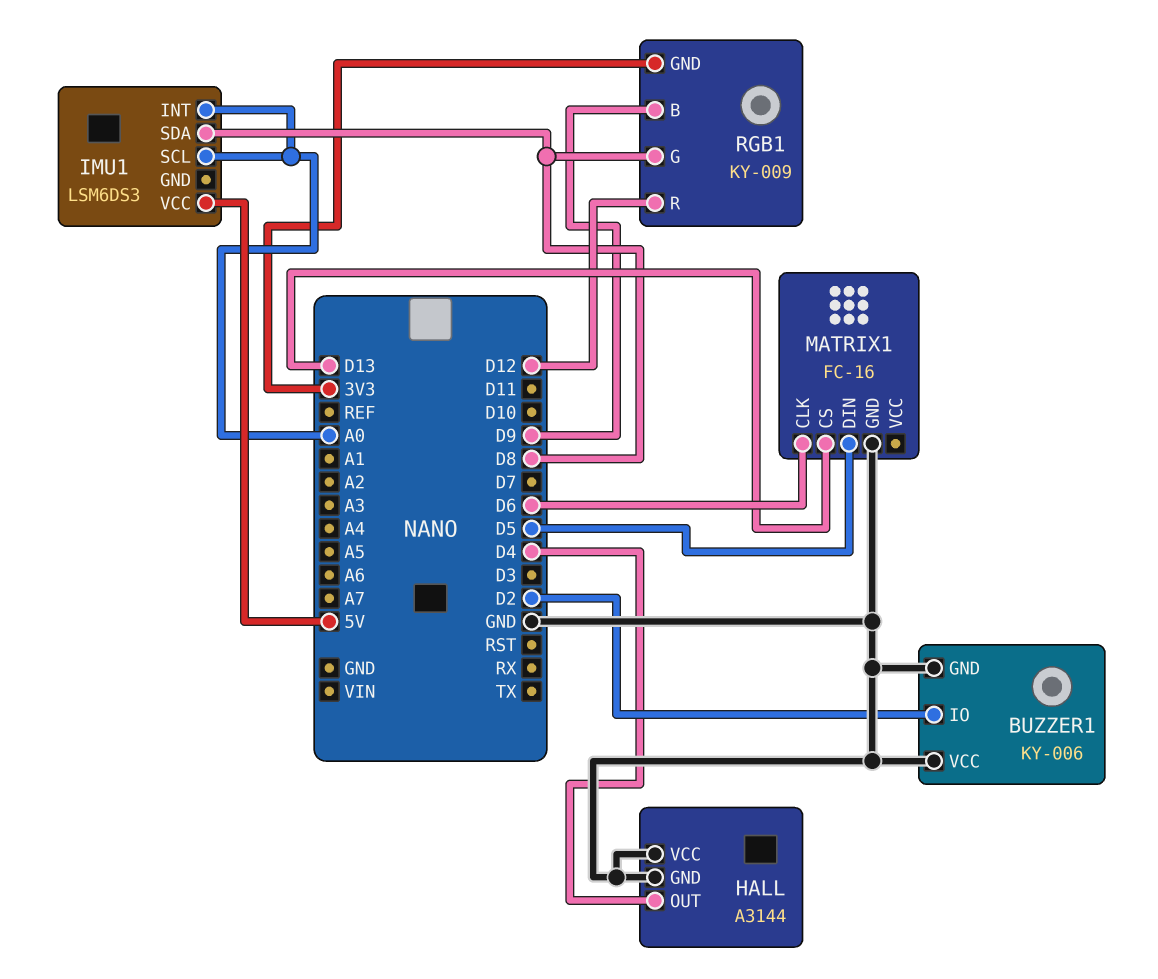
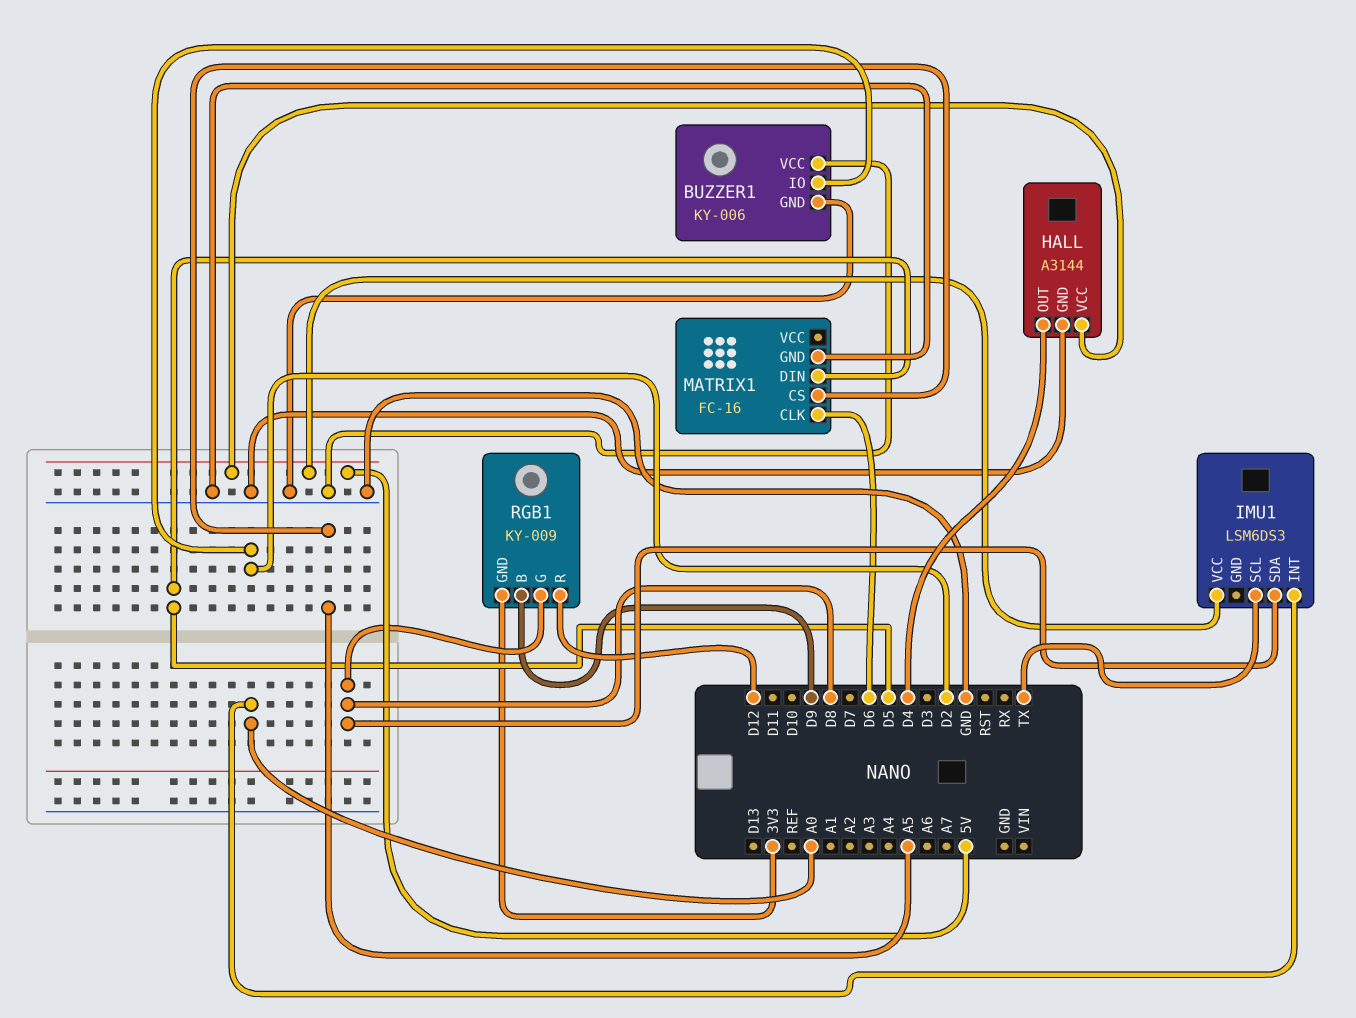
HALL pin VCC: GND -> 5V
IMU1 pin SCL: A0 -> TX
MATRIX1 pin CS: D13 -> A5

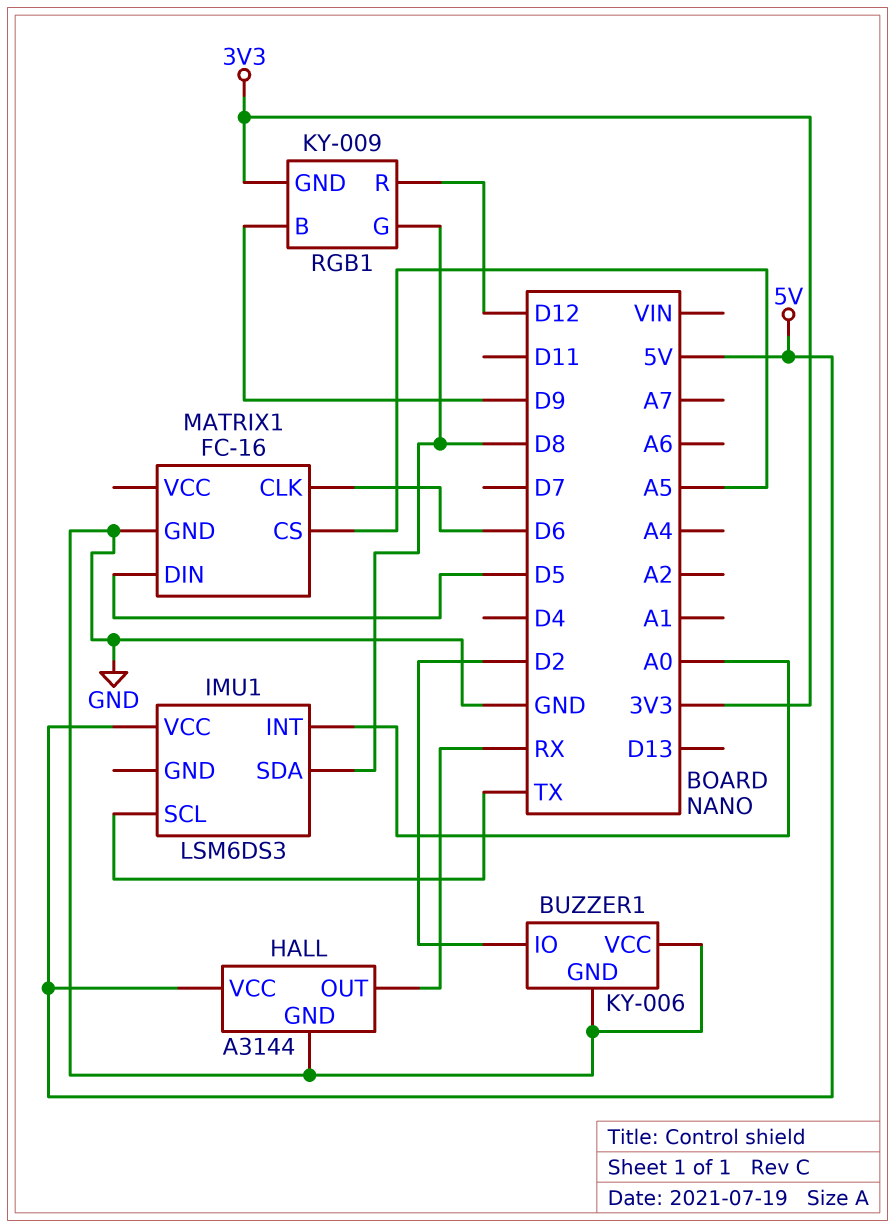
HALL pin OUT: D4 -> RX

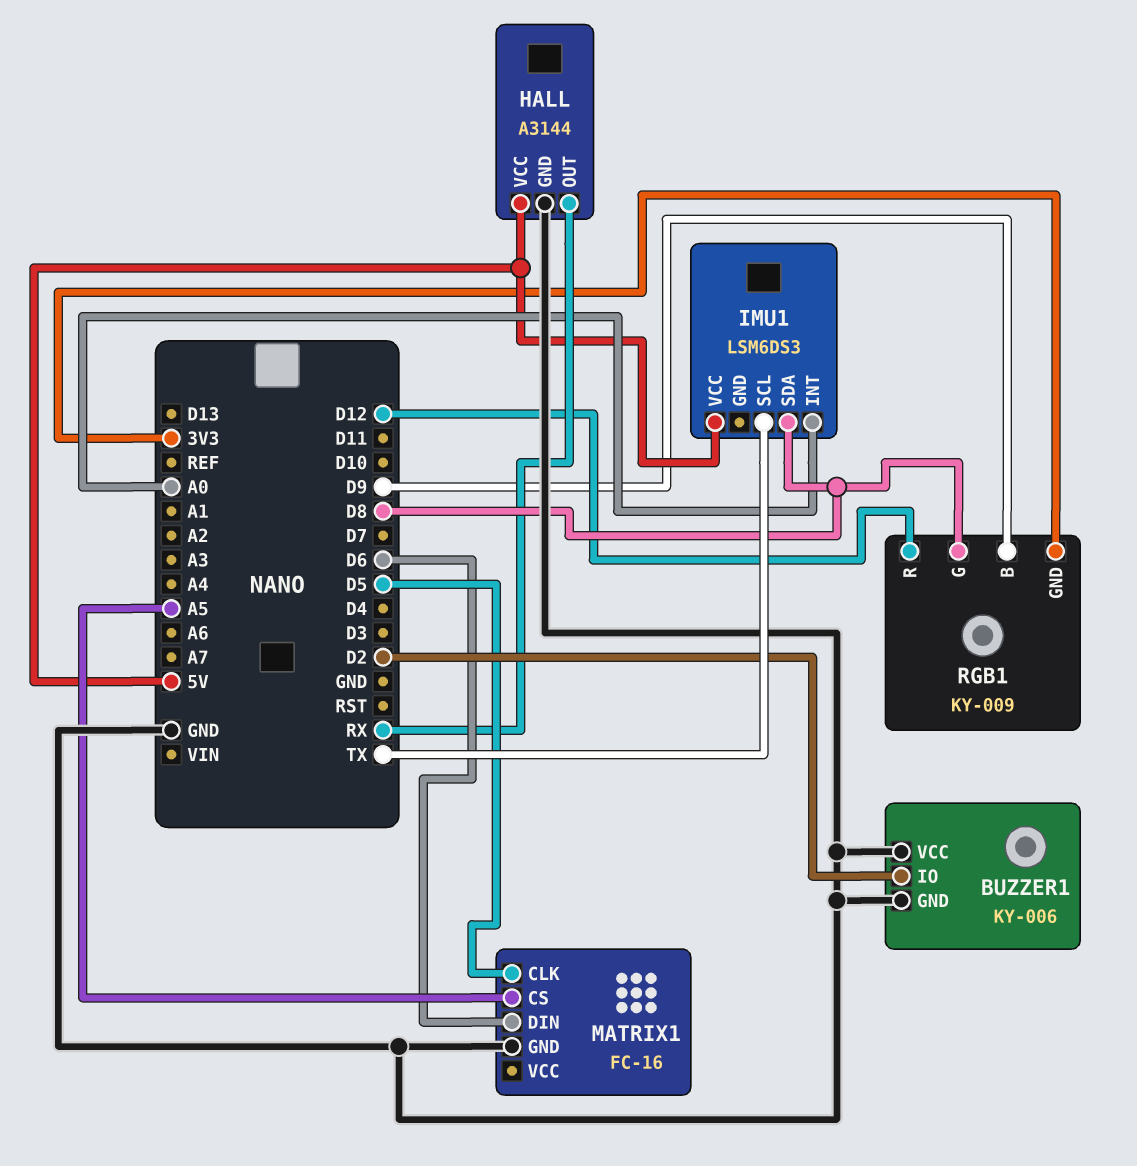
MATRIX1 pin CLK: D6 -> D5
MATRIX1 pin DIN: D5 -> D6

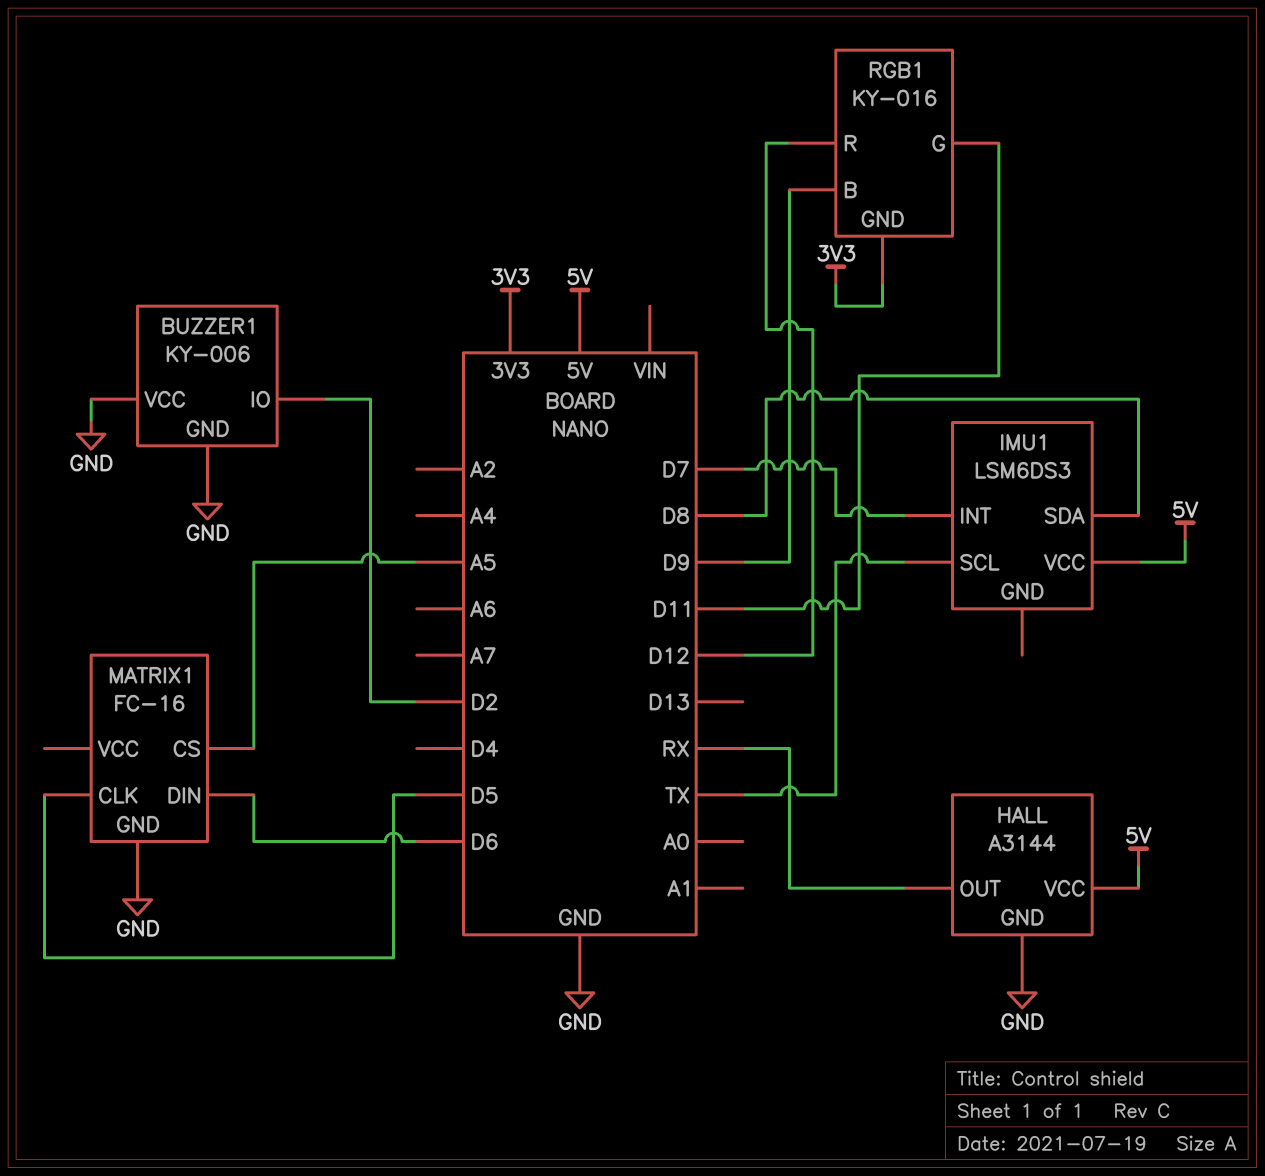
IMU1 pin INT: A0 -> D7
RGB1: KY-009 -> KY-016
RGB1 pin G: D8 -> D11

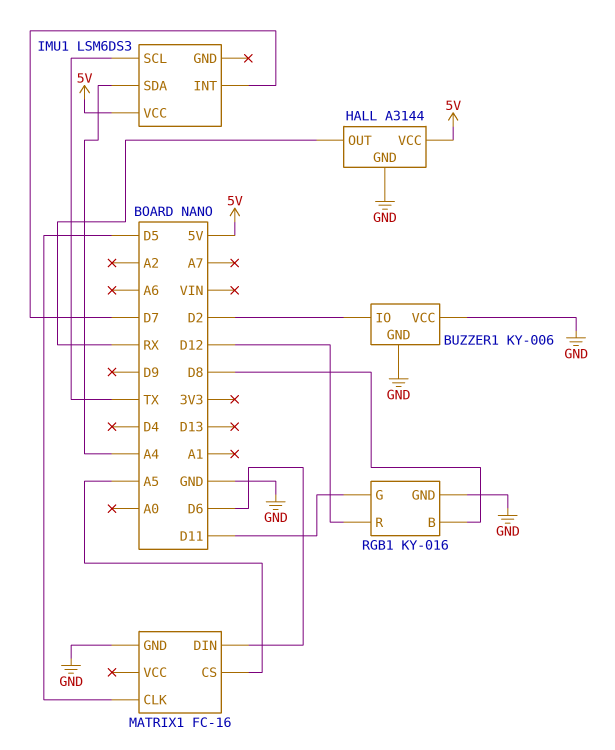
IMU1 pin SDA: D8 -> A4
RGB1 pin B: D9 -> D8
RGB1 pin GND: 3V3 -> GND

